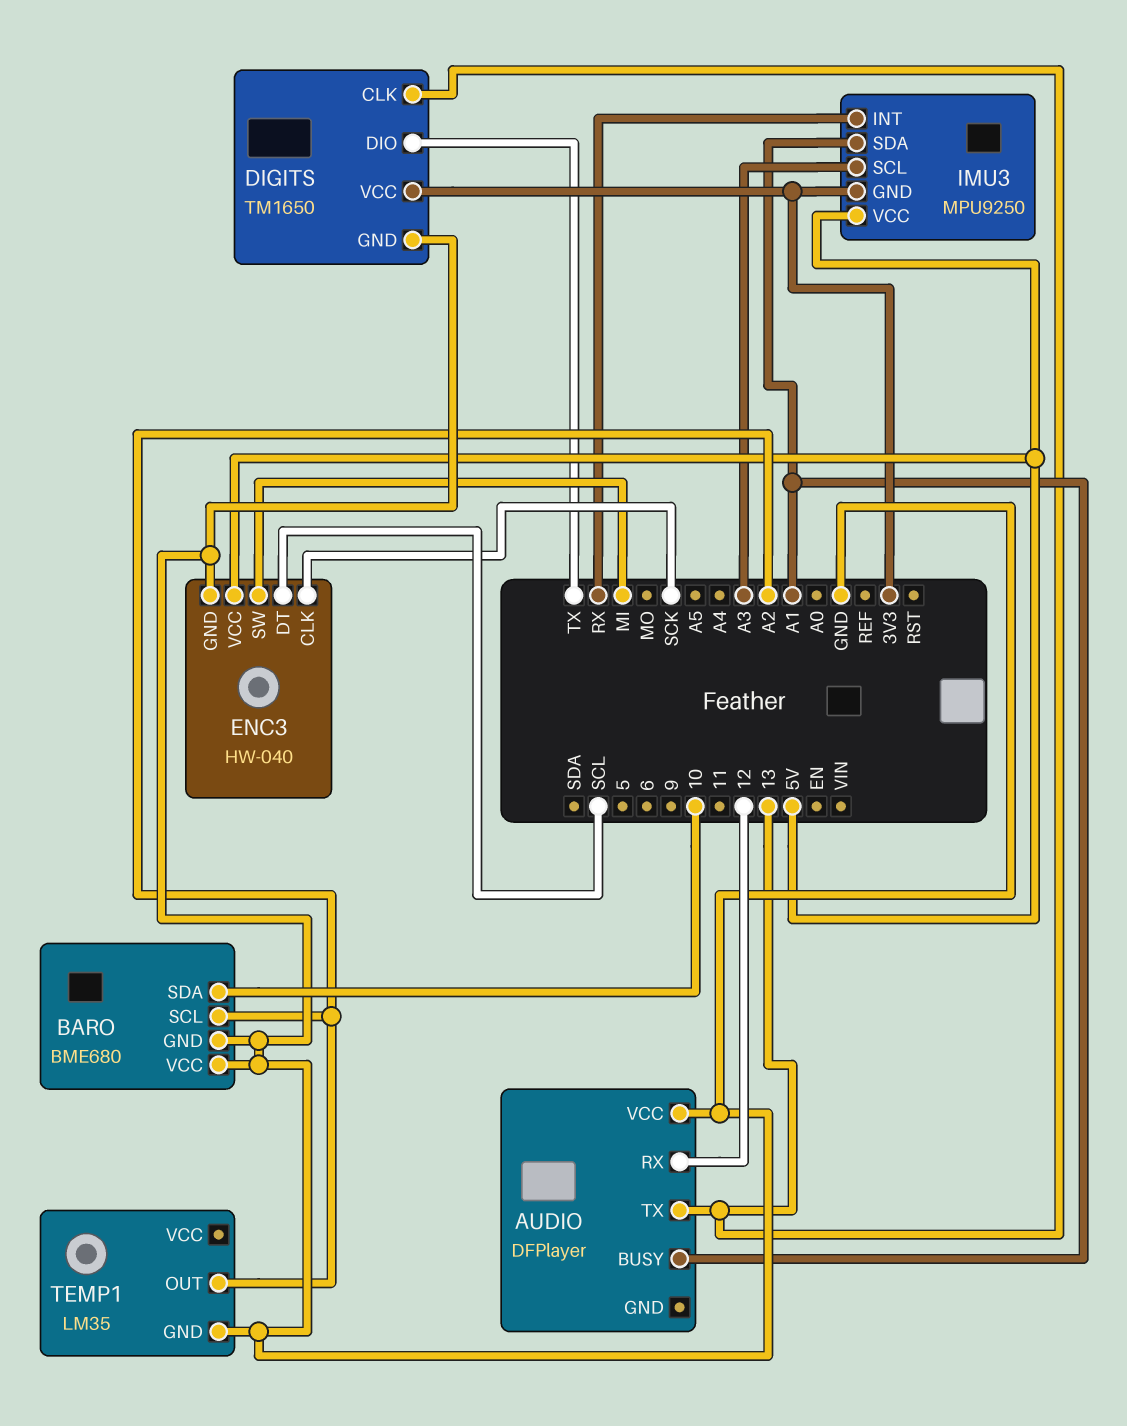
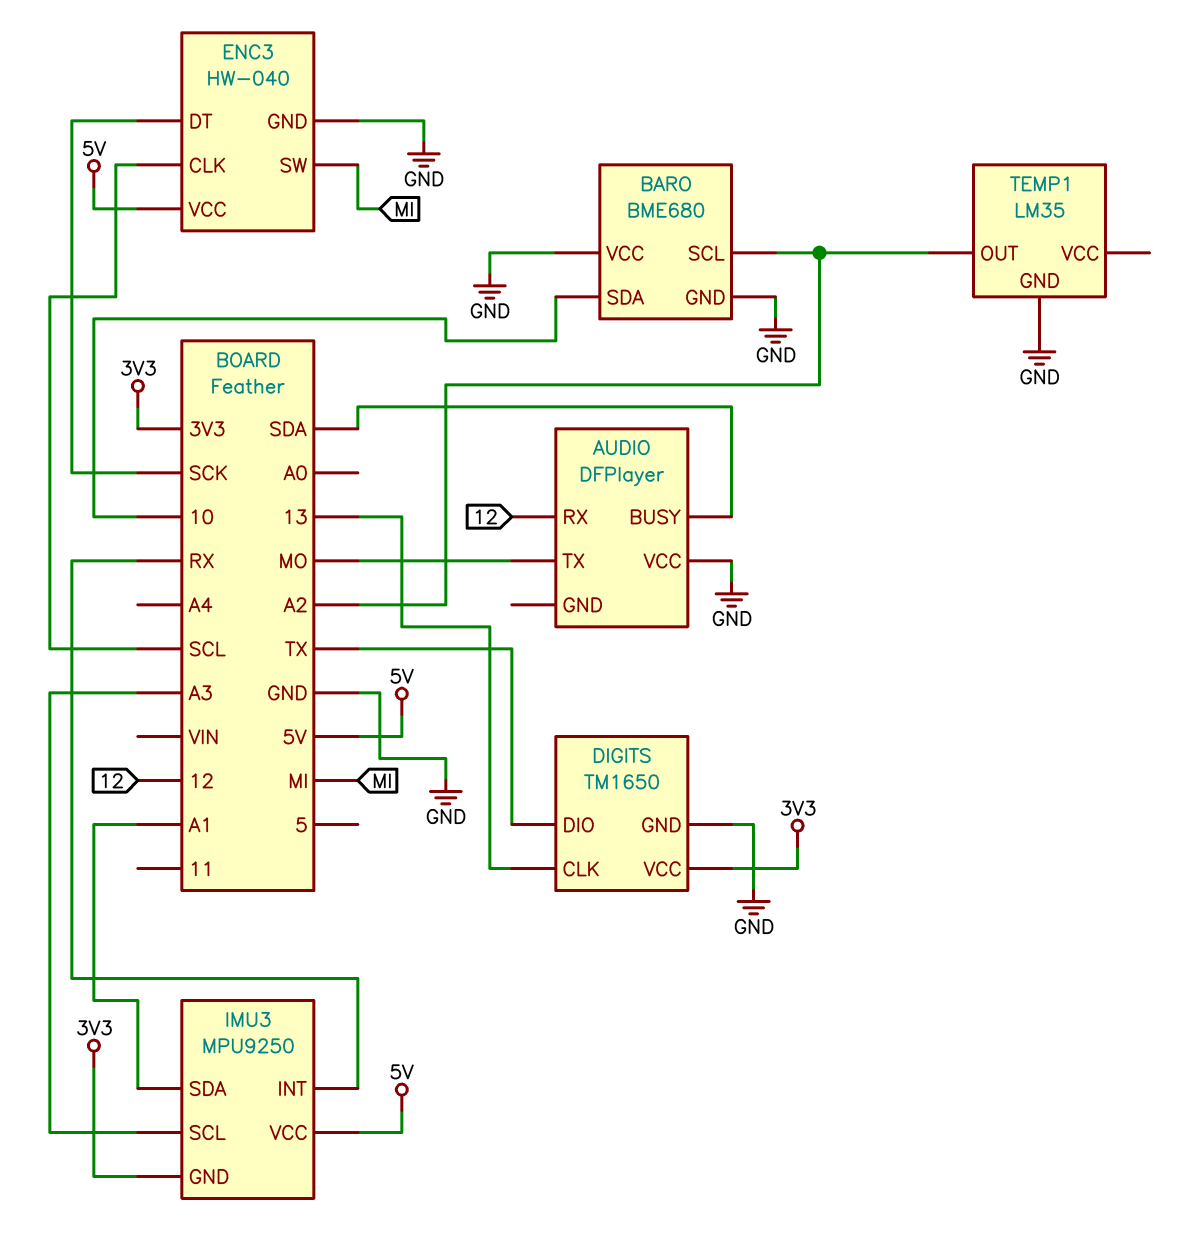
AUDIO pin BUSY: A1 -> SDA
AUDIO pin TX: 13 -> MO
ENC3 pin CLK: SCK -> SCL
ENC3 pin DT: SCL -> SCK

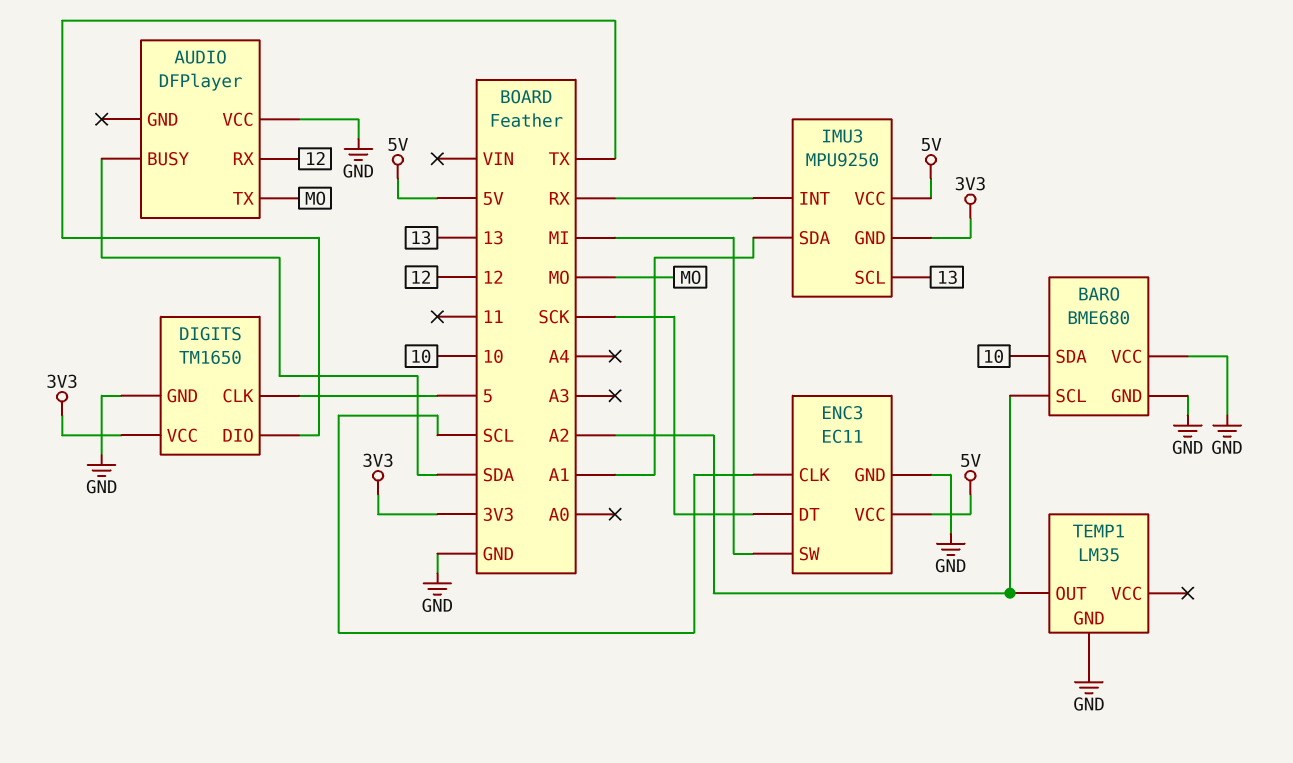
DIGITS pin CLK: 13 -> 5
ENC3: HW-040 -> EC11
IMU3 pin SCL: A3 -> 13

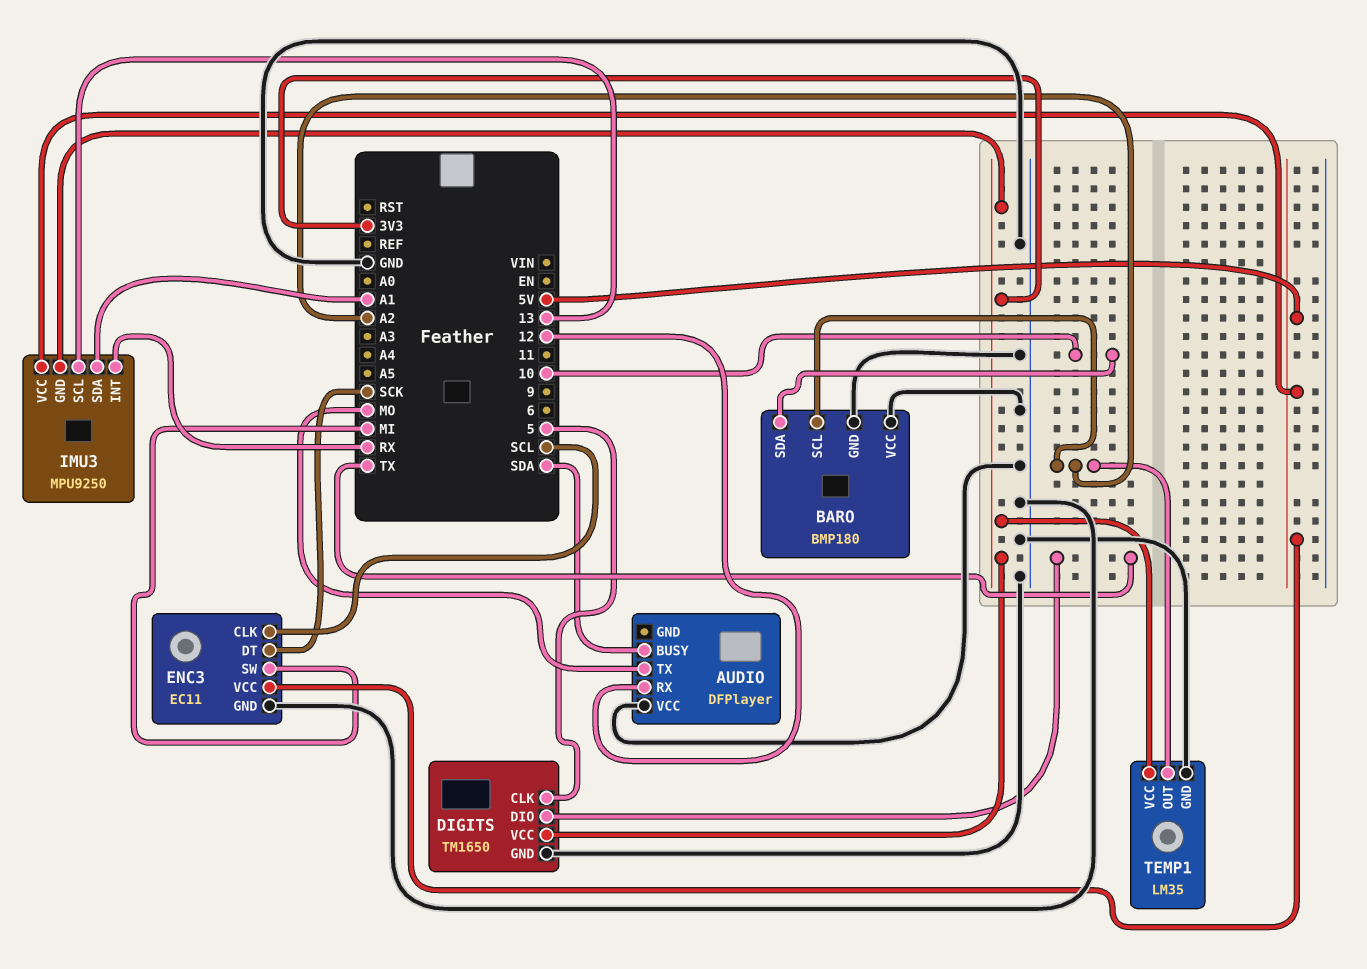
BARO: BME680 -> BMP180
TEMP1 pin VCC: none -> 3V3

